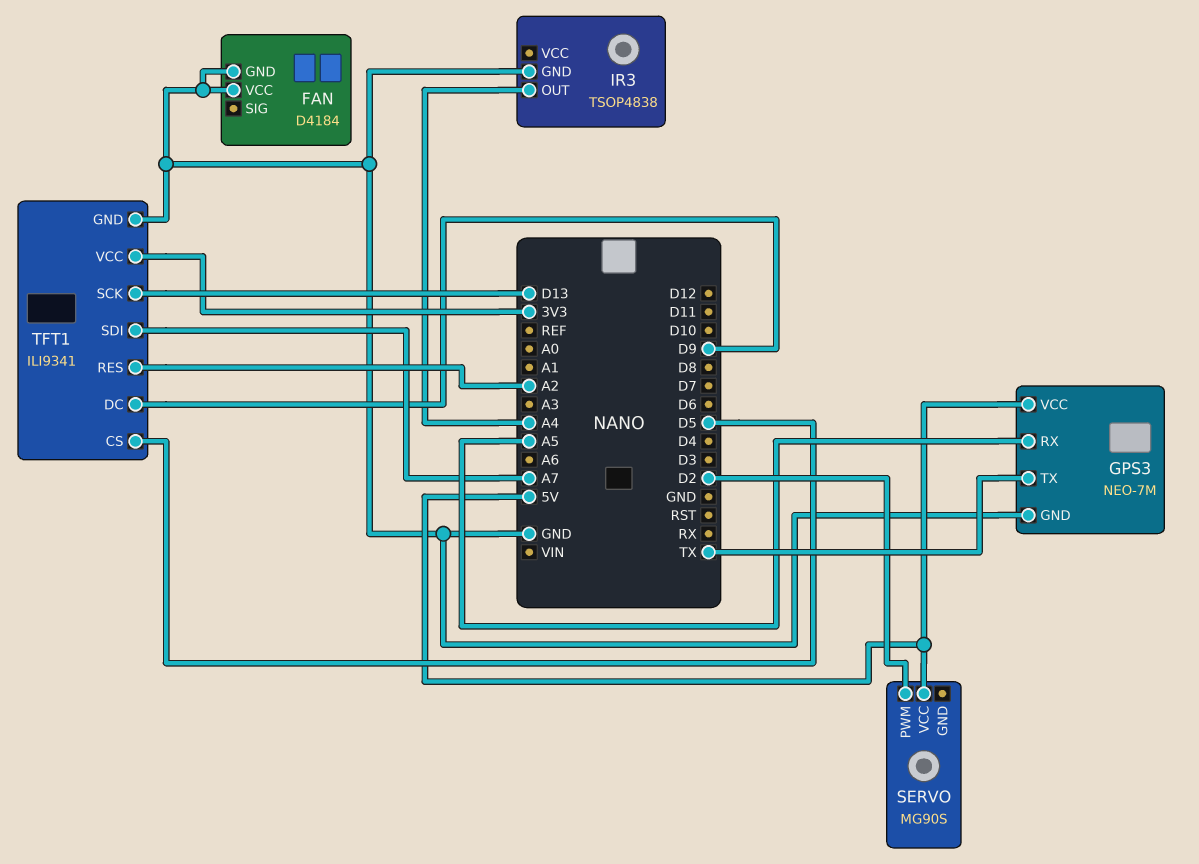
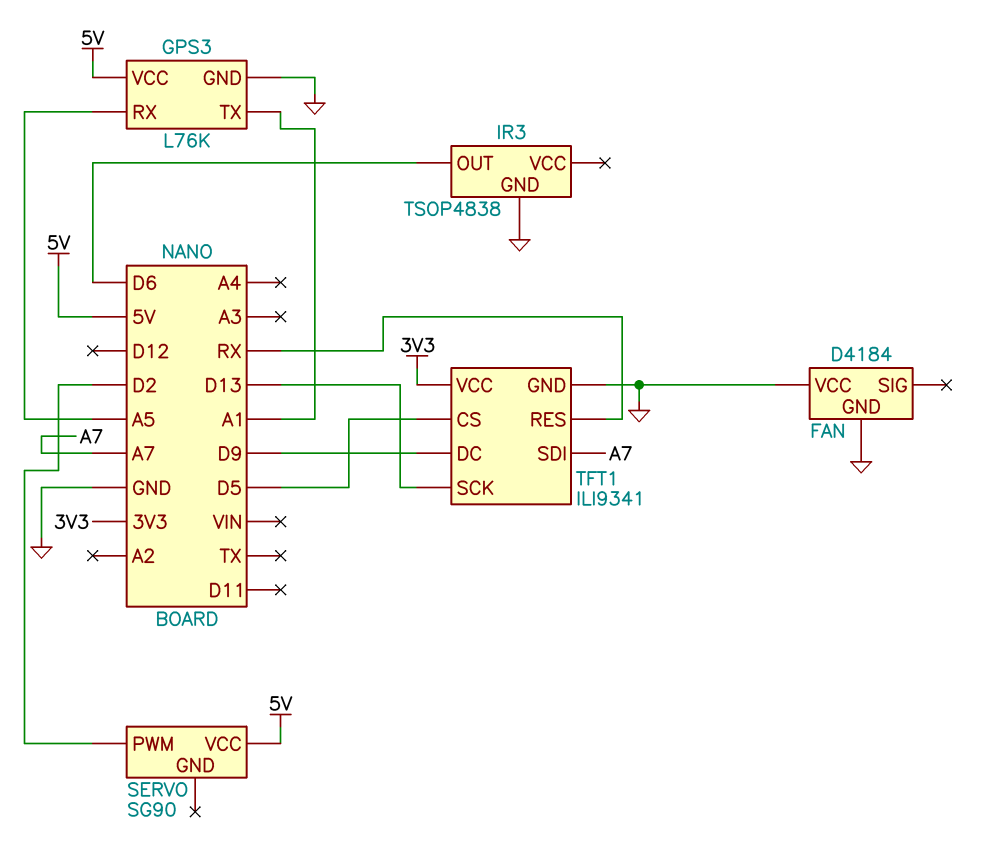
GPS3: NEO-7M -> L76K
GPS3 pin TX: TX -> A1
IR3 pin OUT: A4 -> D6
SERVO: MG90S -> SG90
TFT1 pin RES: A2 -> RX

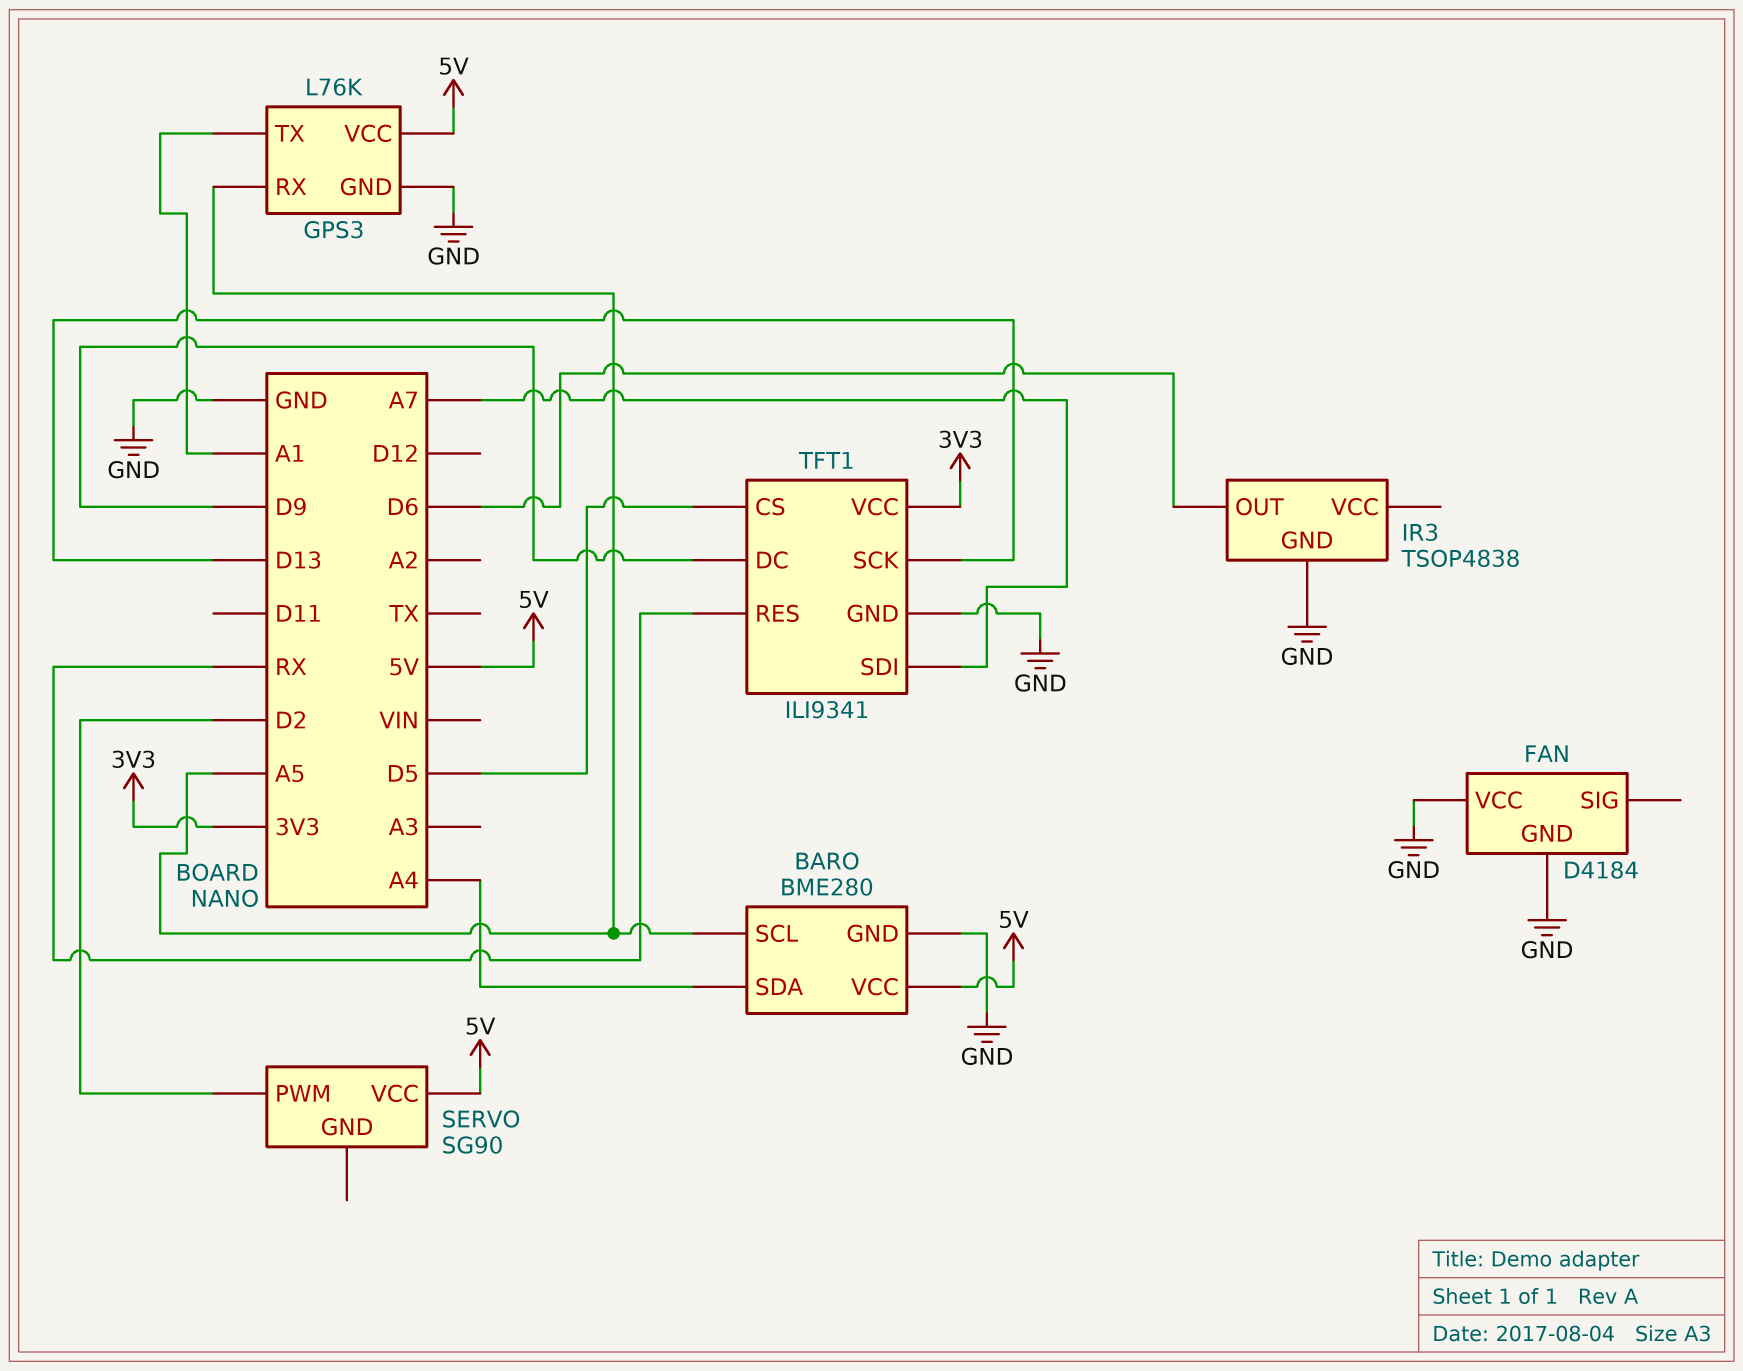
BARO: none -> BME280
BARO pin GND: none -> GND
BARO pin SCL: none -> A5
BARO pin SDA: none -> A4
BARO pin VCC: none -> 5V

